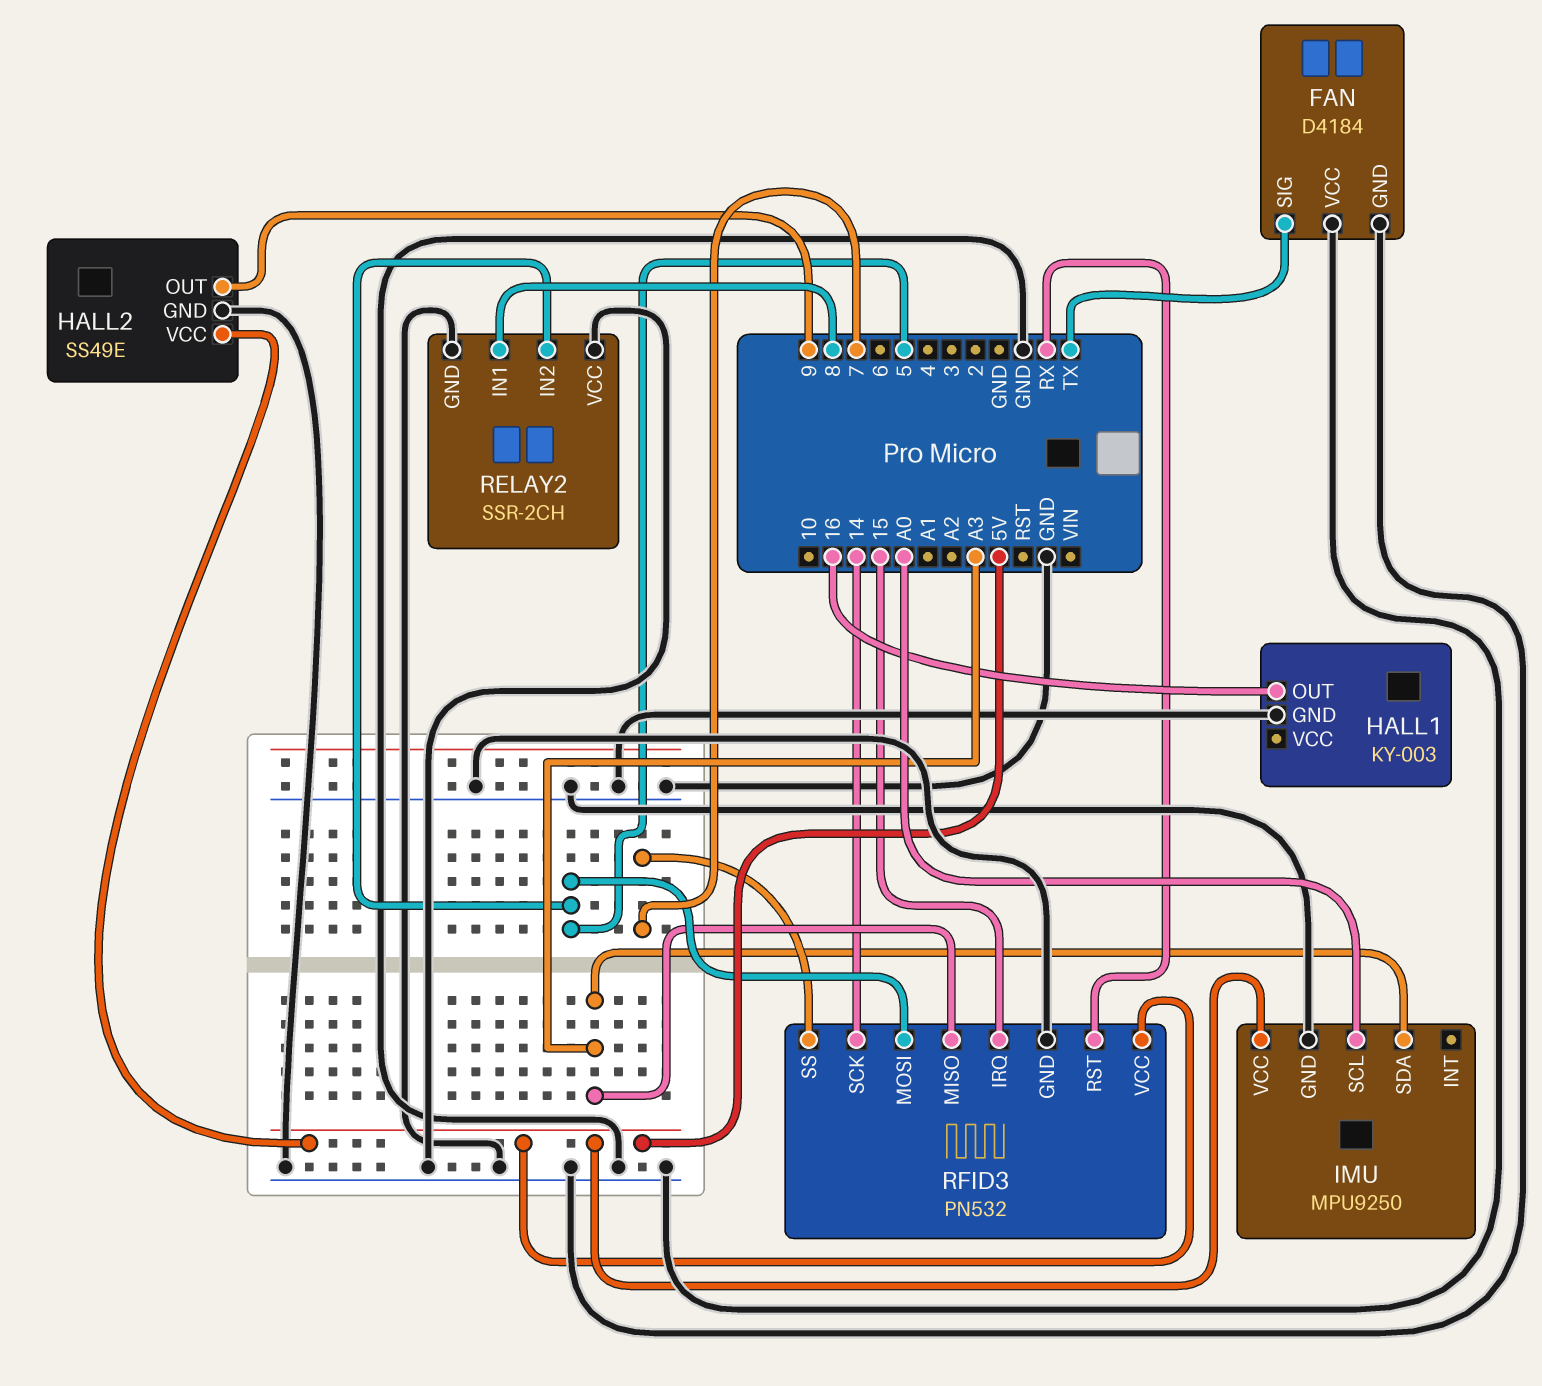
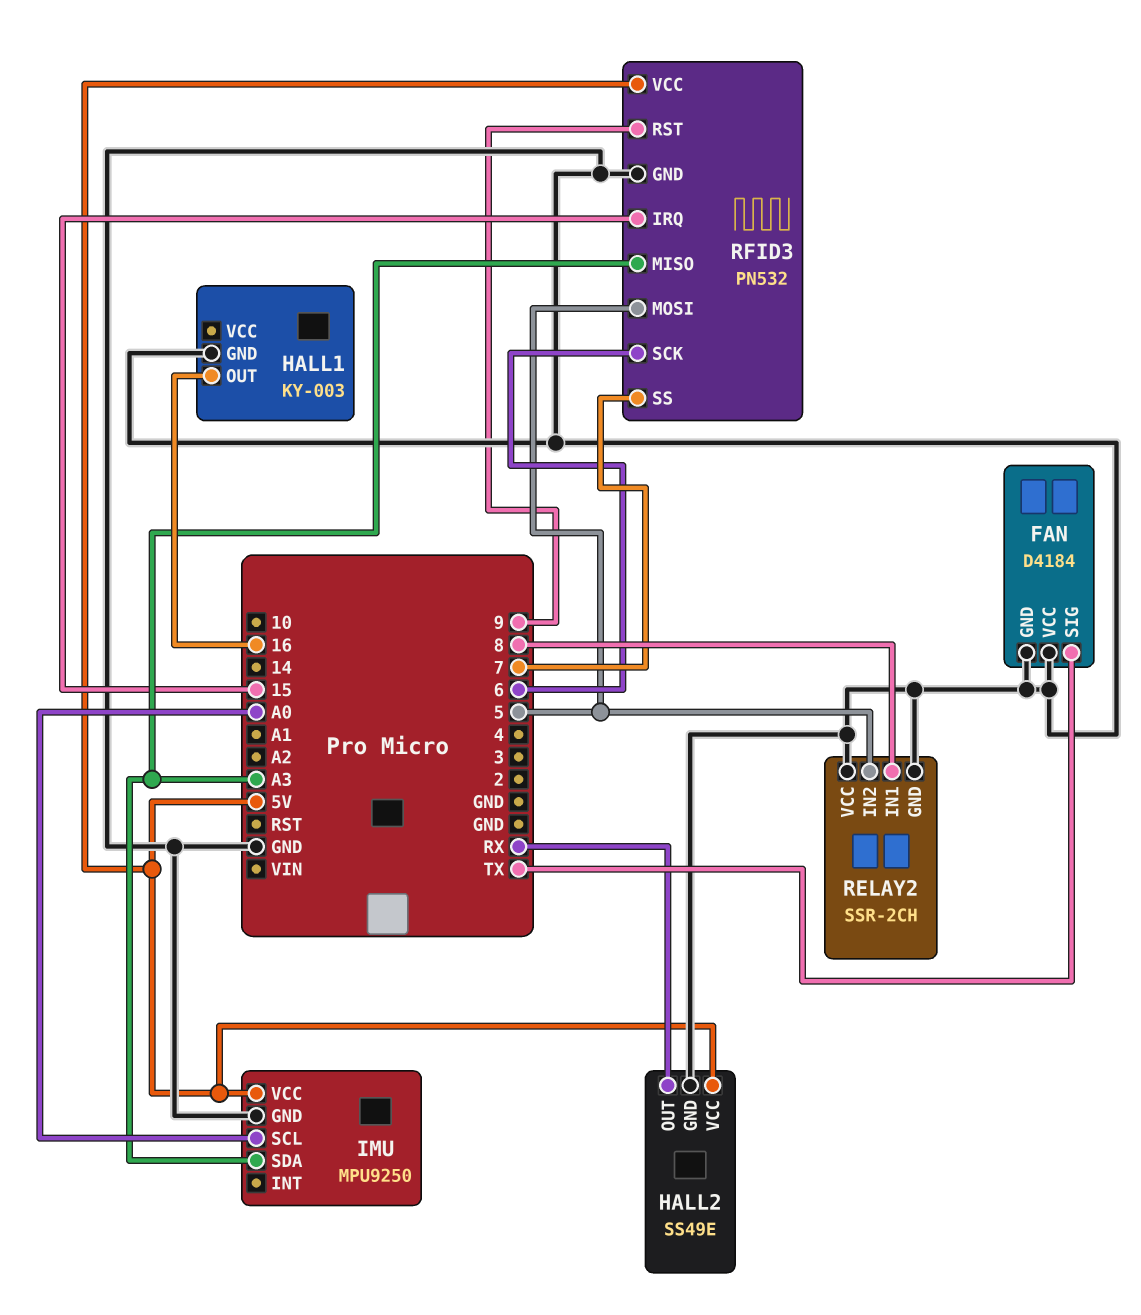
HALL2 pin OUT: 9 -> RX
RFID3 pin RST: RX -> 9
RFID3 pin SCK: 14 -> 6

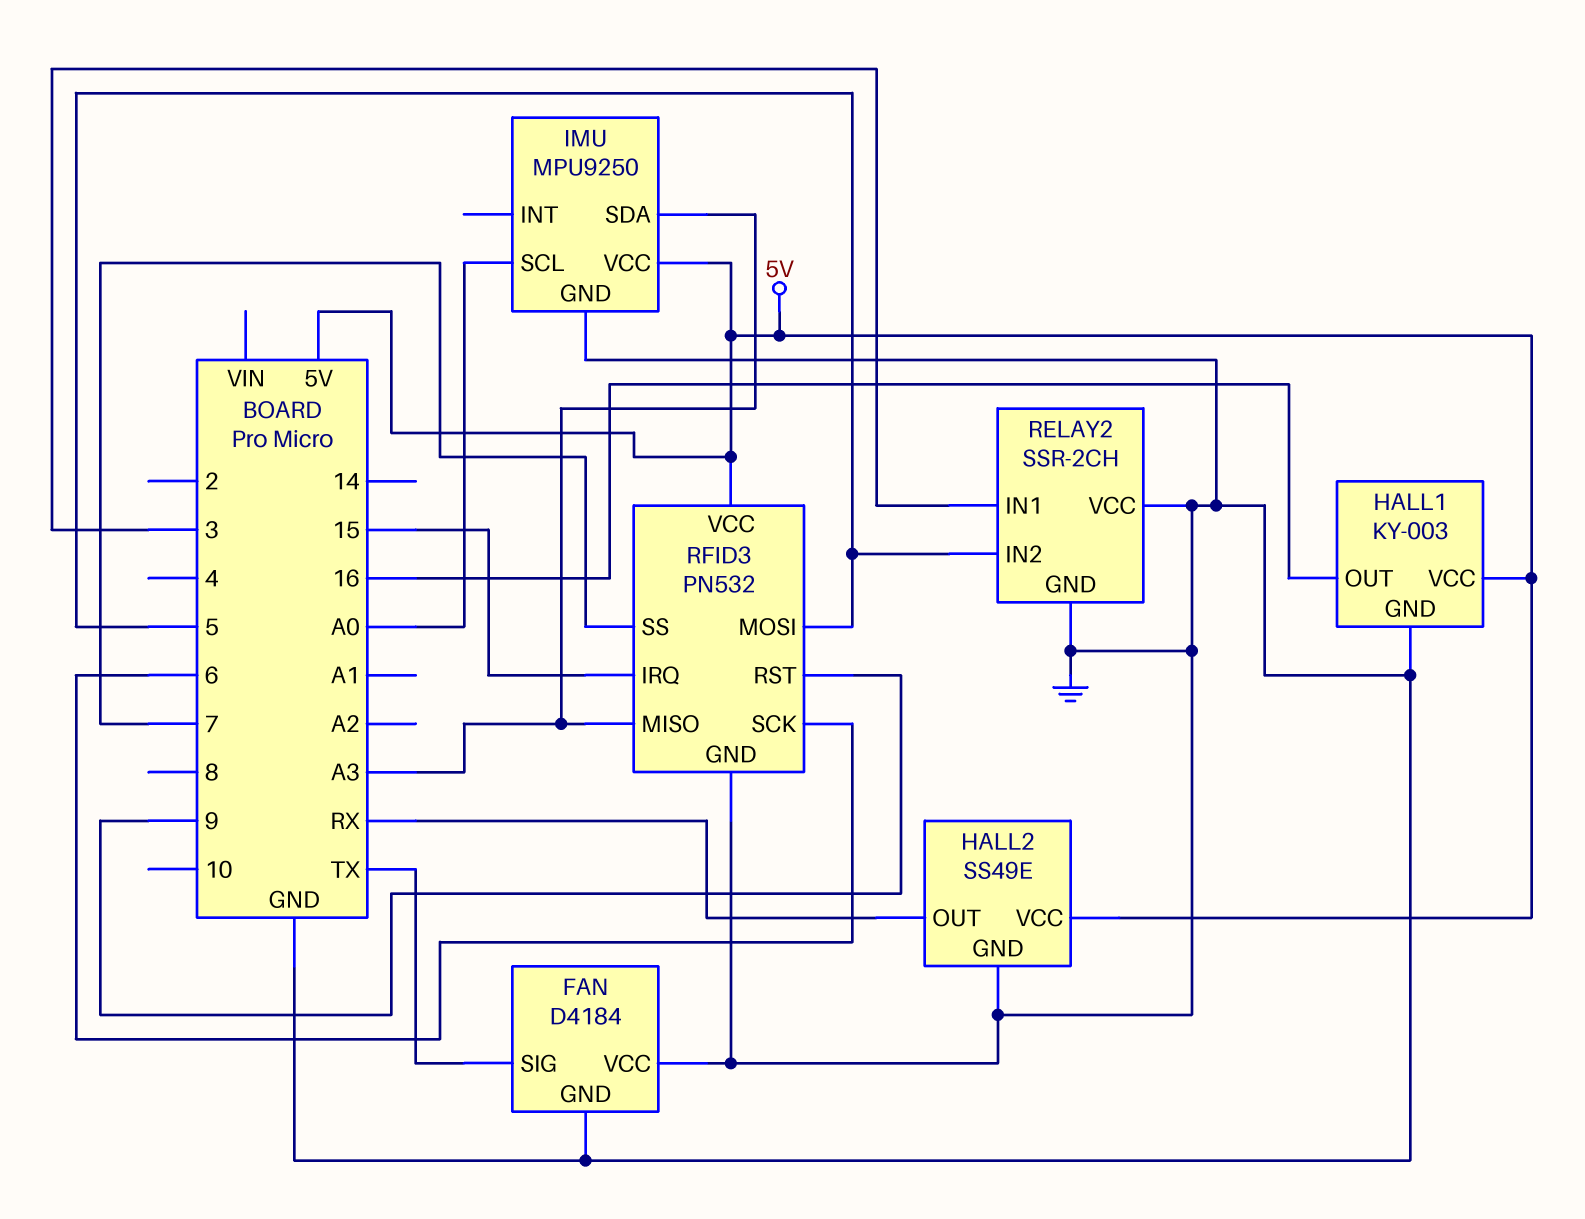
HALL1 pin VCC: none -> 5V
RELAY2 pin IN1: 8 -> 3

